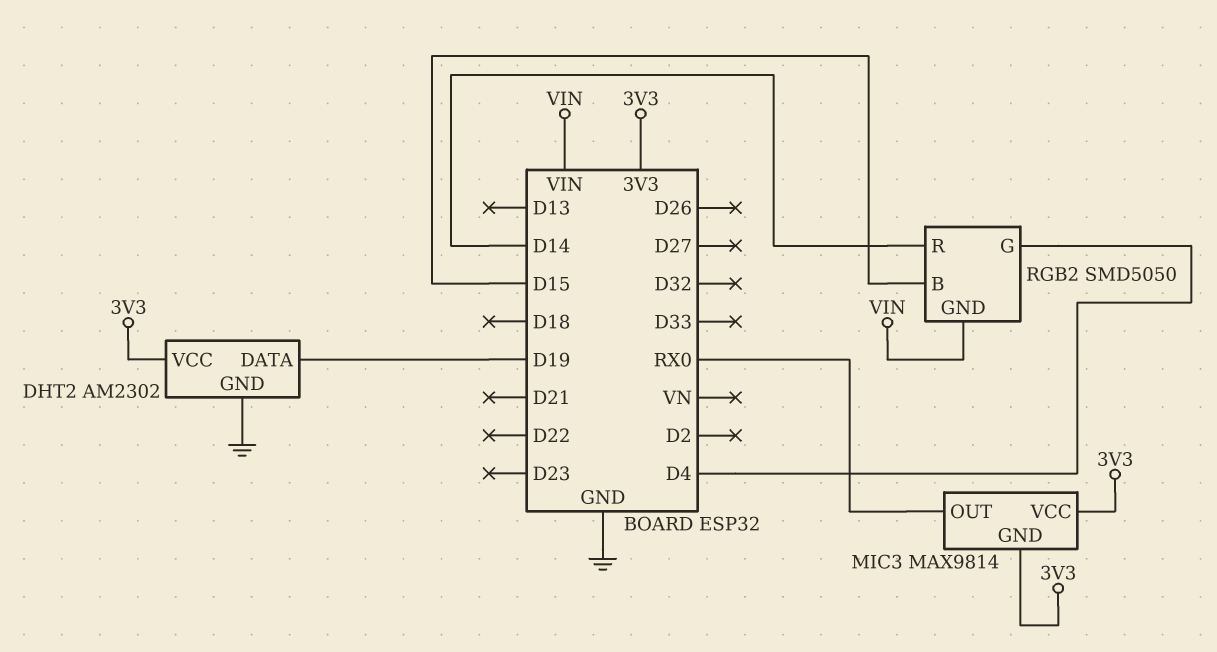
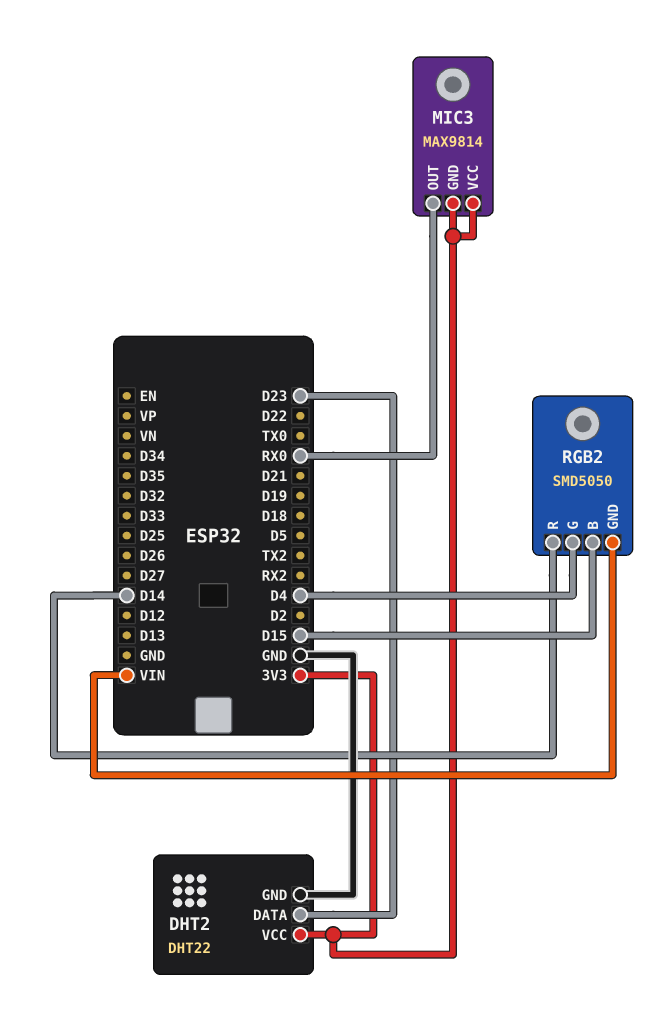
DHT2: AM2302 -> DHT22
DHT2 pin DATA: D19 -> D23

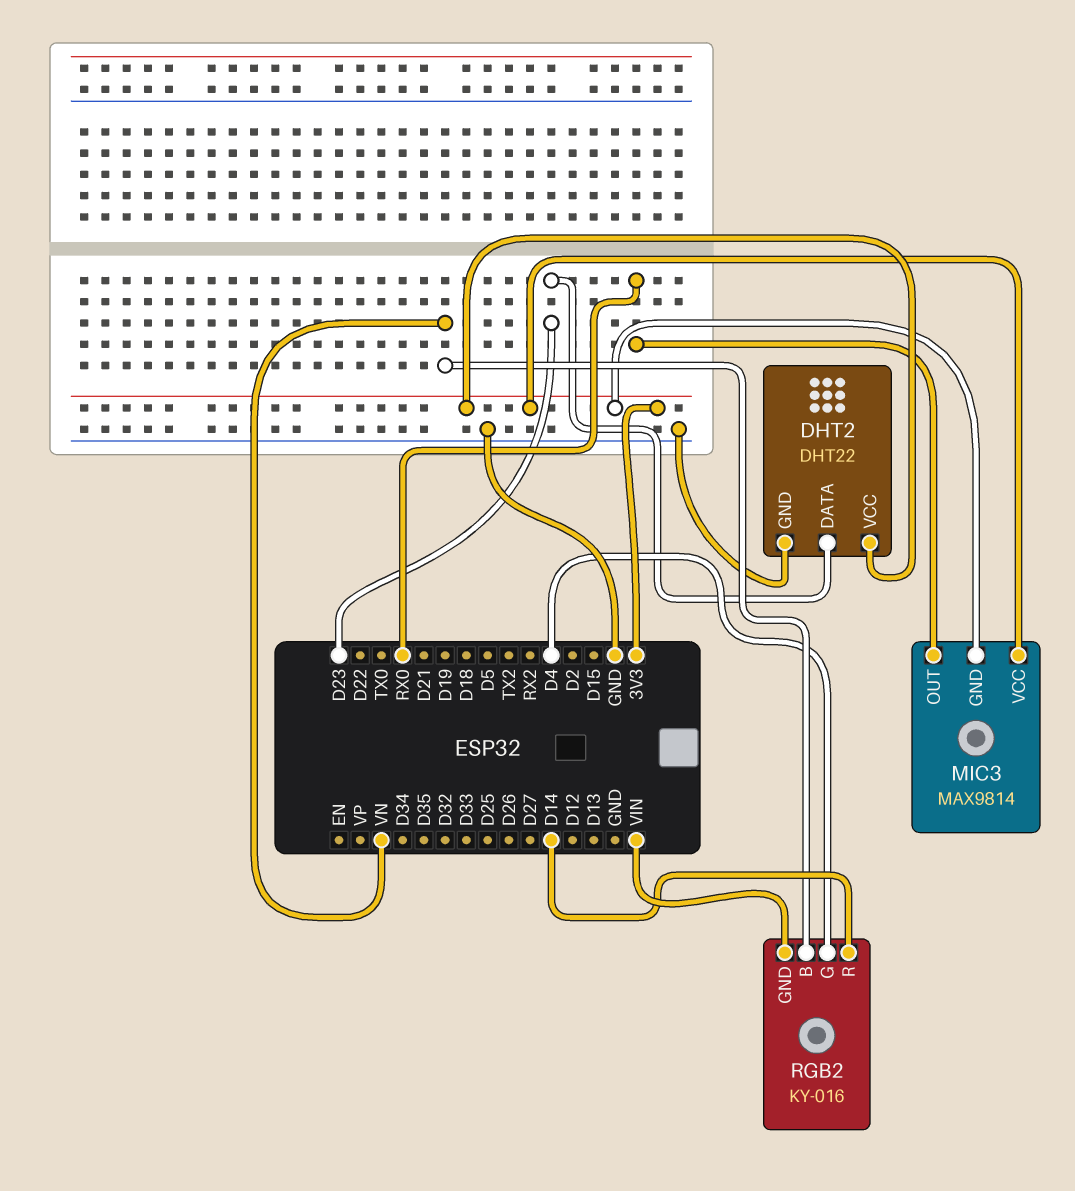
RGB2: SMD5050 -> KY-016
RGB2 pin B: D15 -> VN

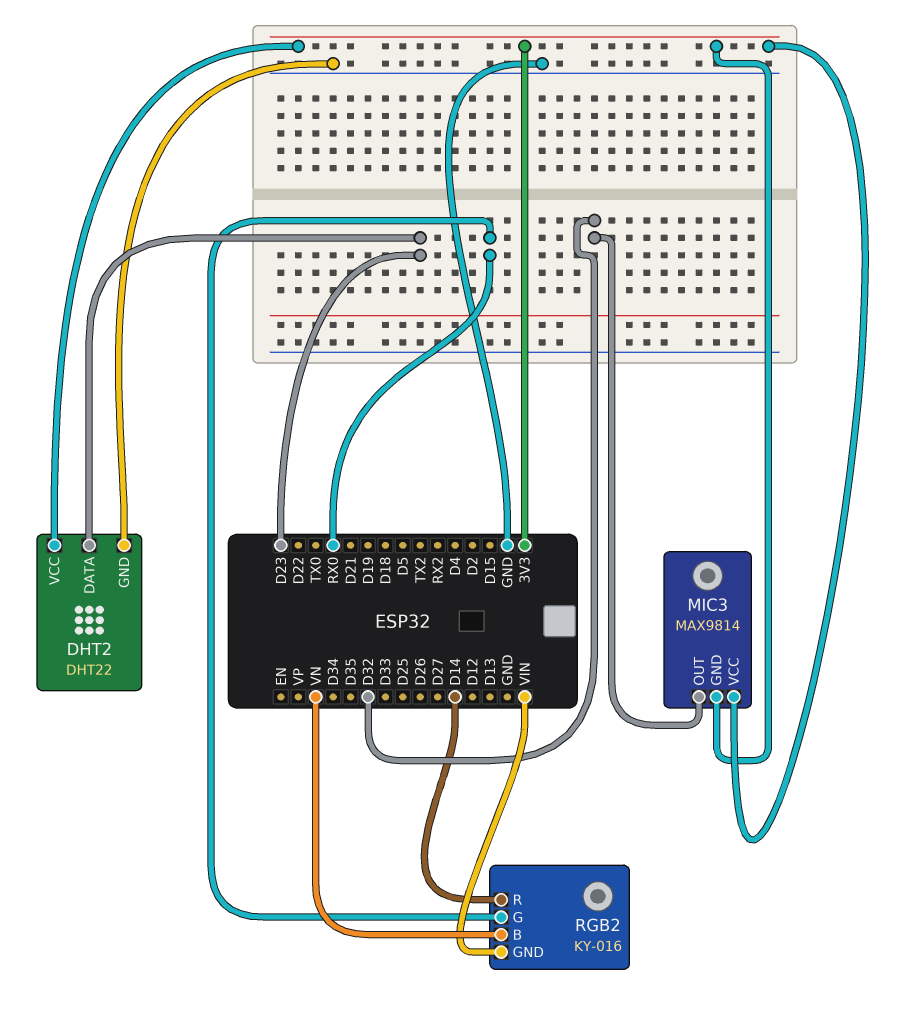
MIC3 pin OUT: RX0 -> D32
RGB2 pin G: D4 -> RX0

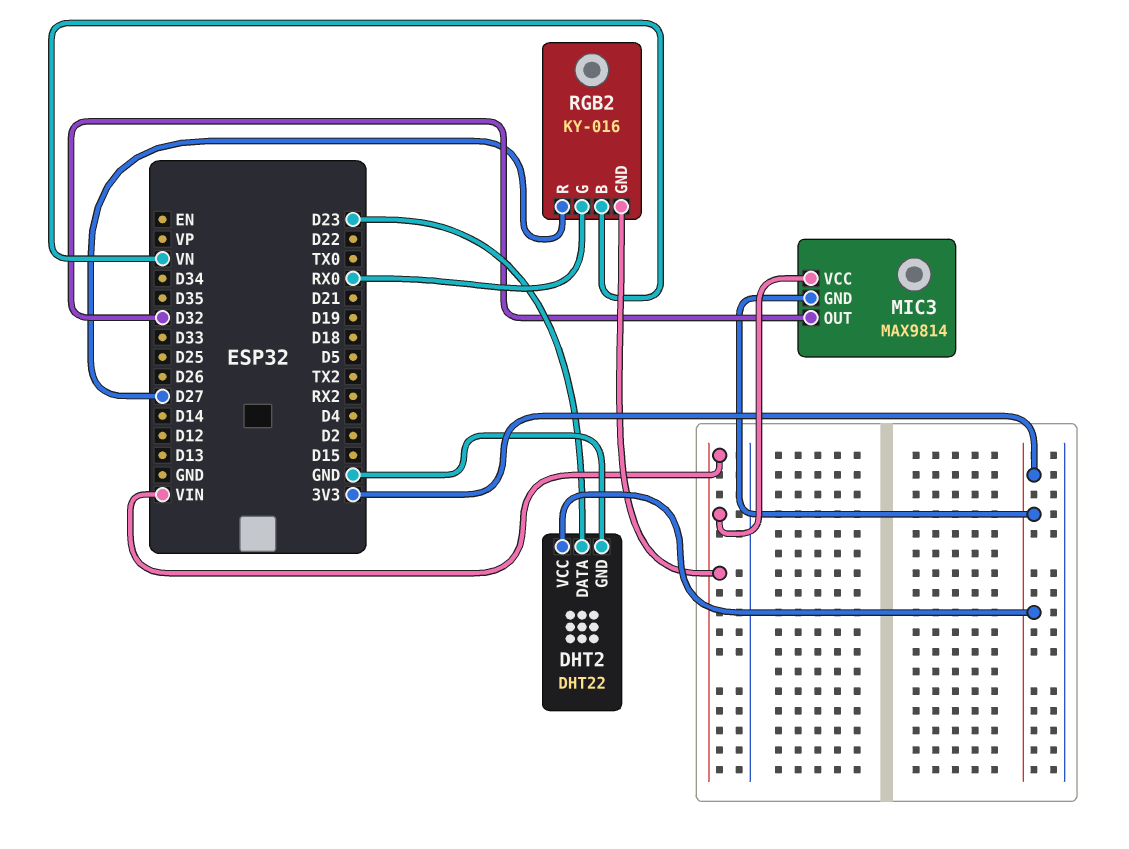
MIC3 pin VCC: 3V3 -> VIN
RGB2 pin R: D14 -> D27

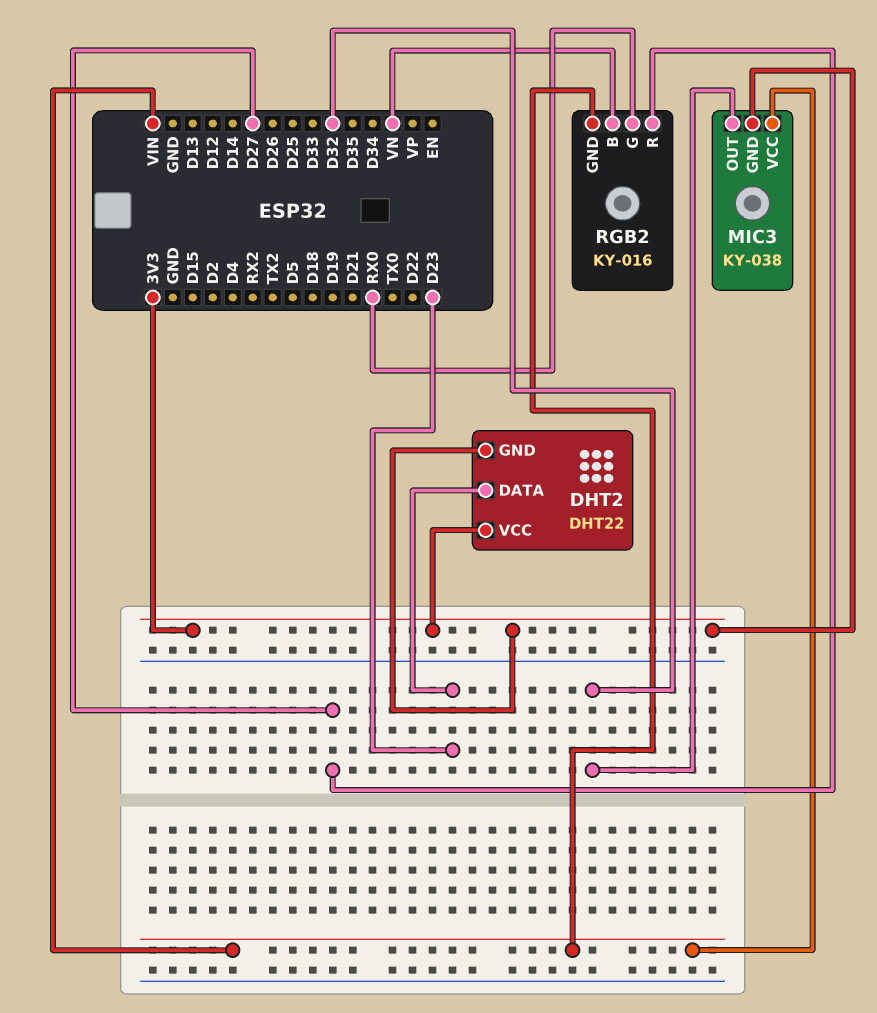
DHT2 pin GND: GND -> 3V3
MIC3: MAX9814 -> KY-038

